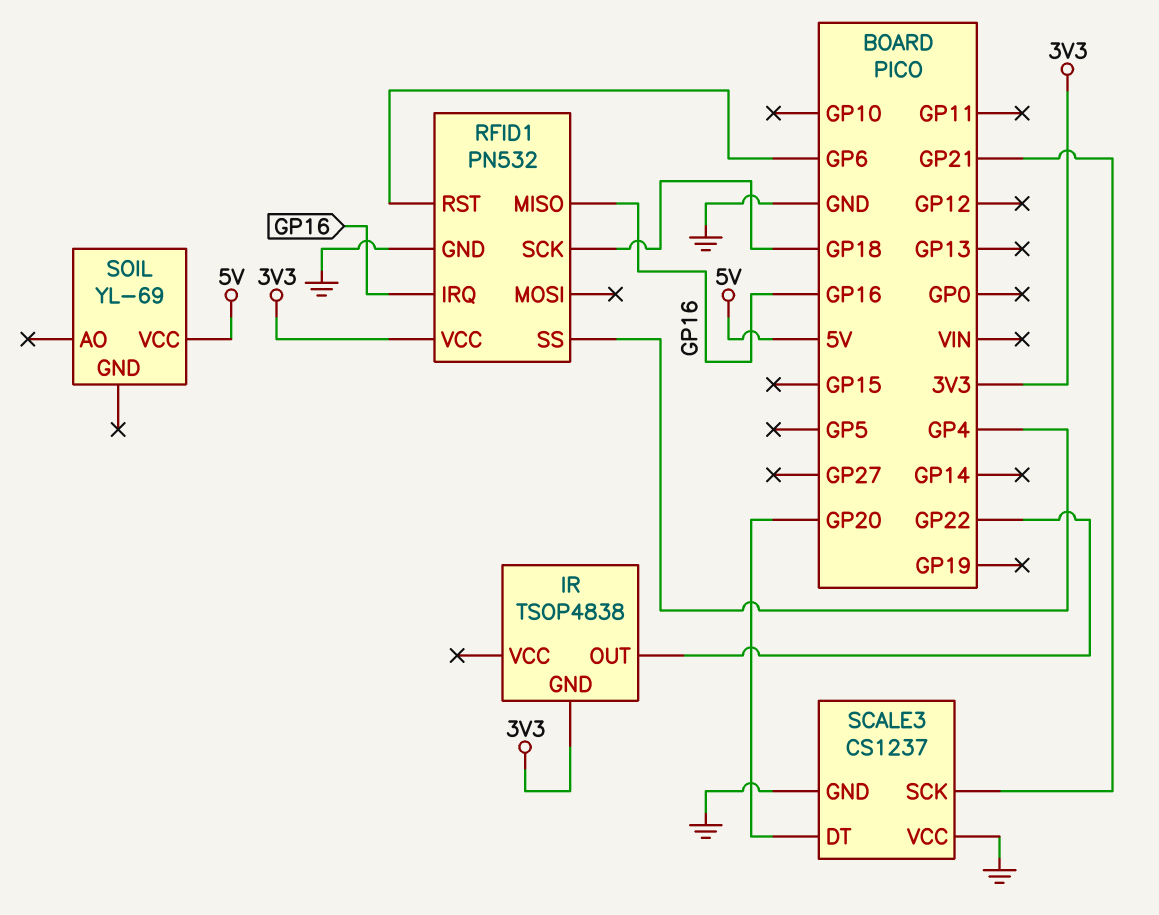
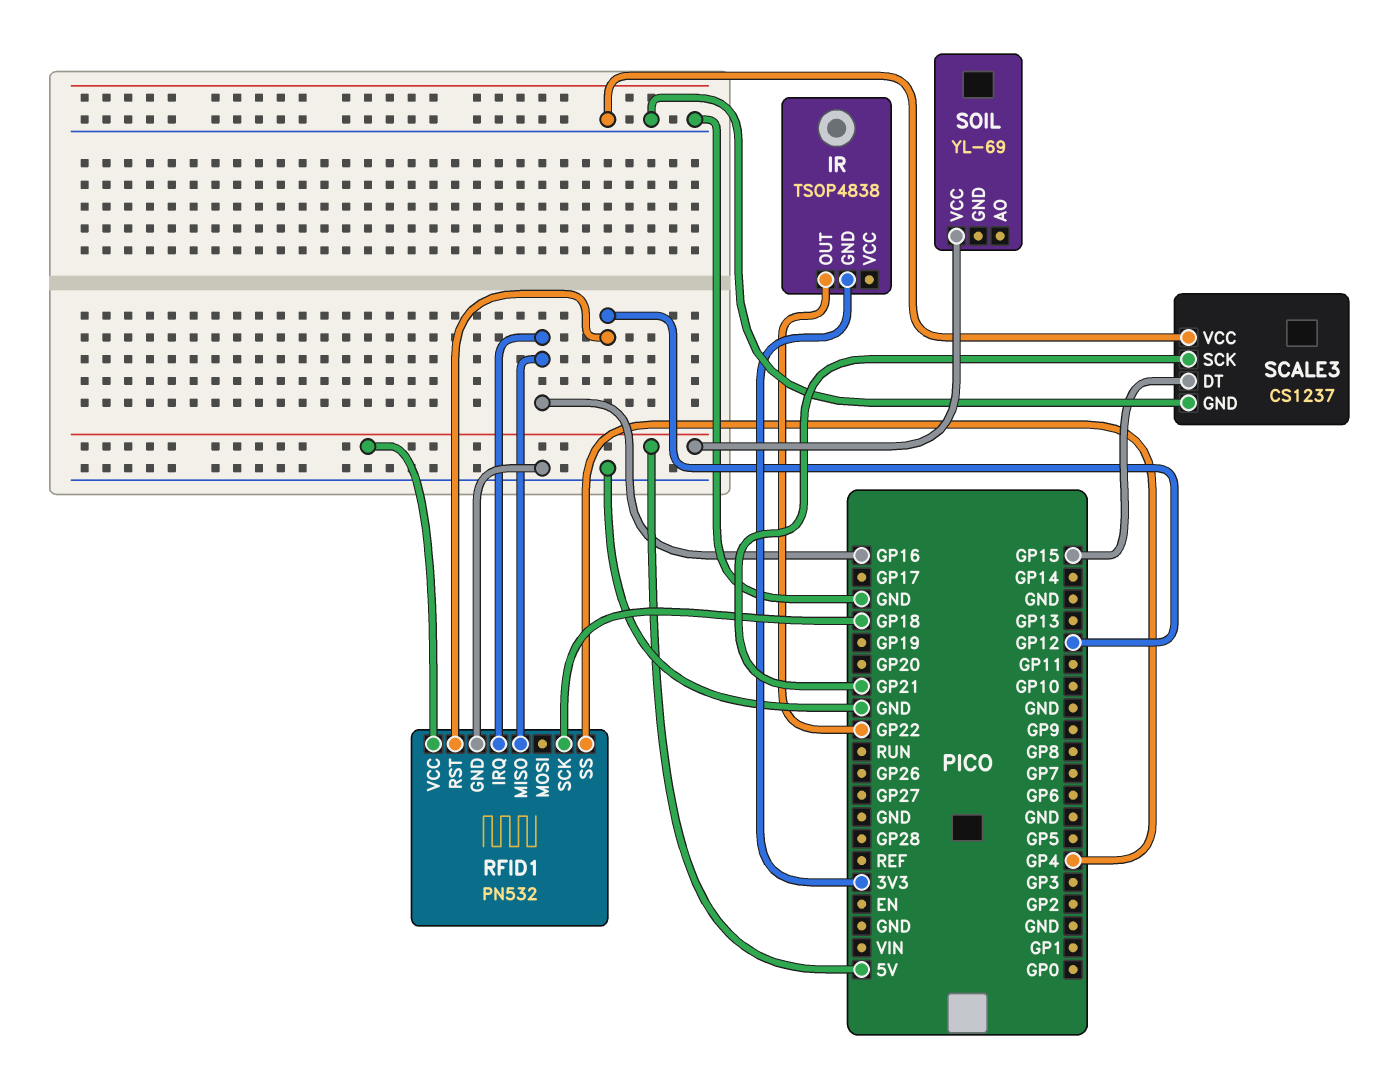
RFID1 pin RST: GP6 -> GP12
RFID1 pin VCC: 3V3 -> 5V
SCALE3 pin DT: GP20 -> GP15

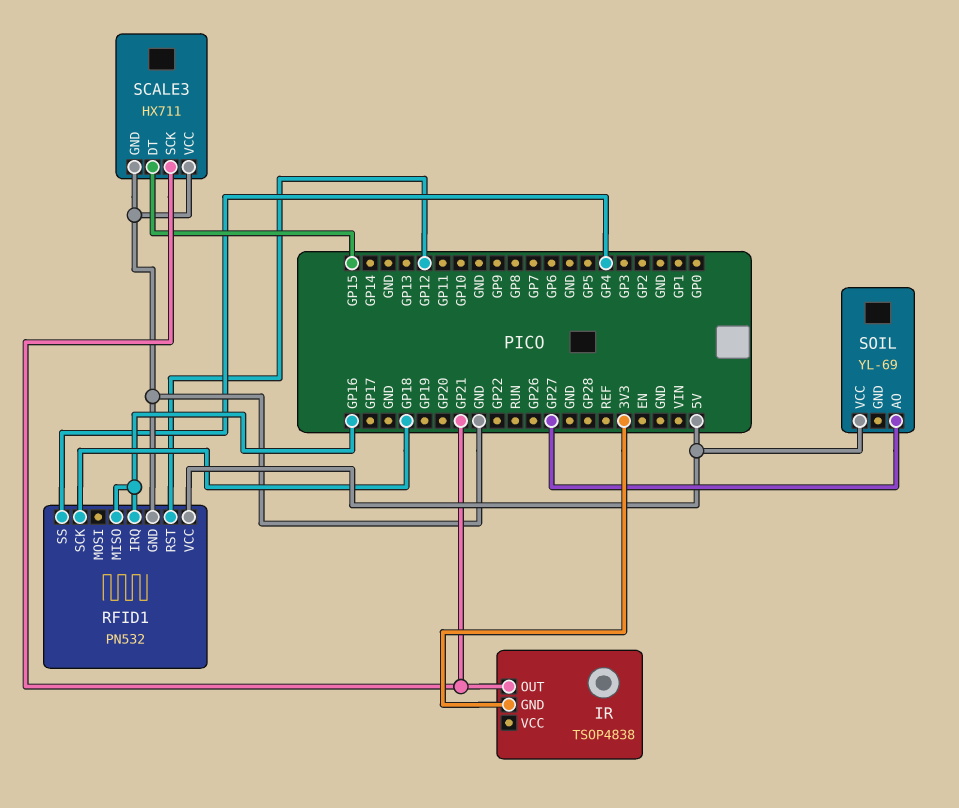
IR pin OUT: GP22 -> GP21
SCALE3: CS1237 -> HX711
SOIL pin AO: none -> GP27

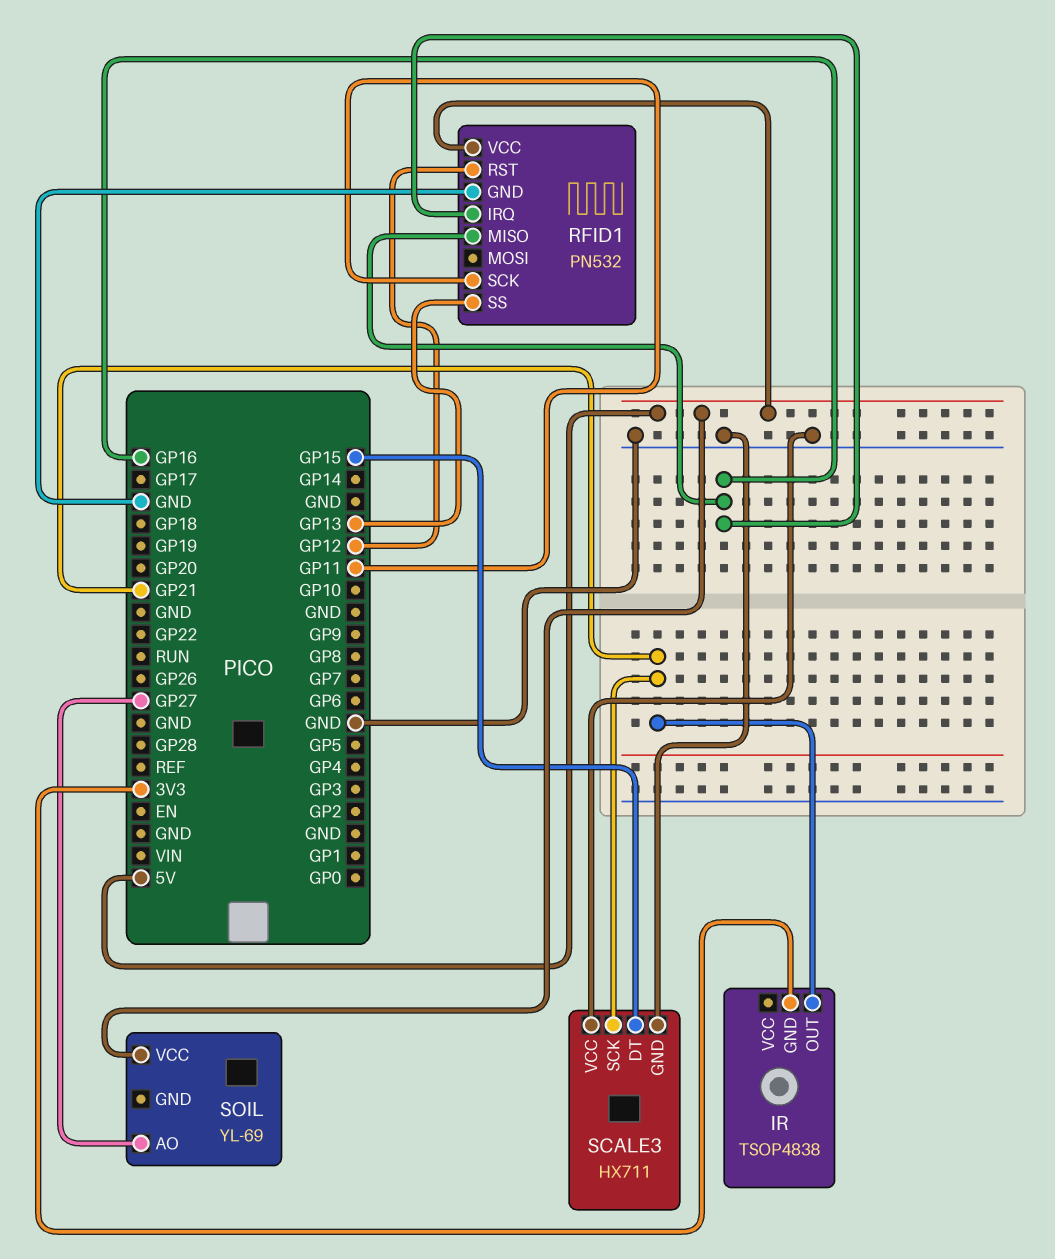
RFID1 pin SCK: GP18 -> GP11
RFID1 pin SS: GP4 -> GP13

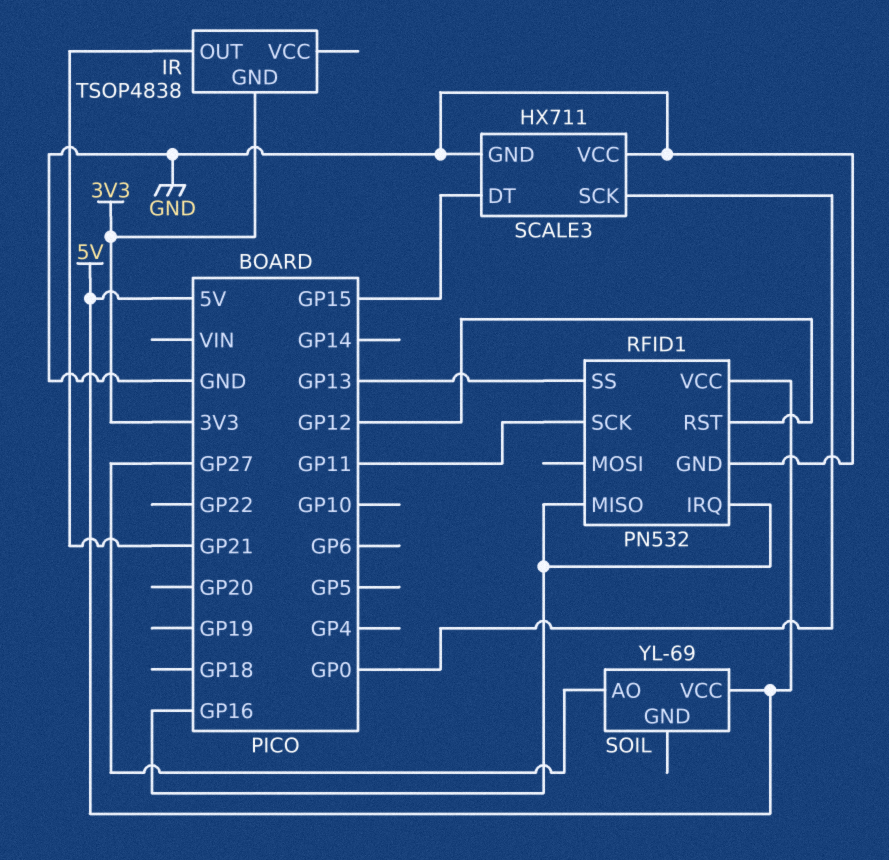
SCALE3 pin SCK: GP21 -> GP0

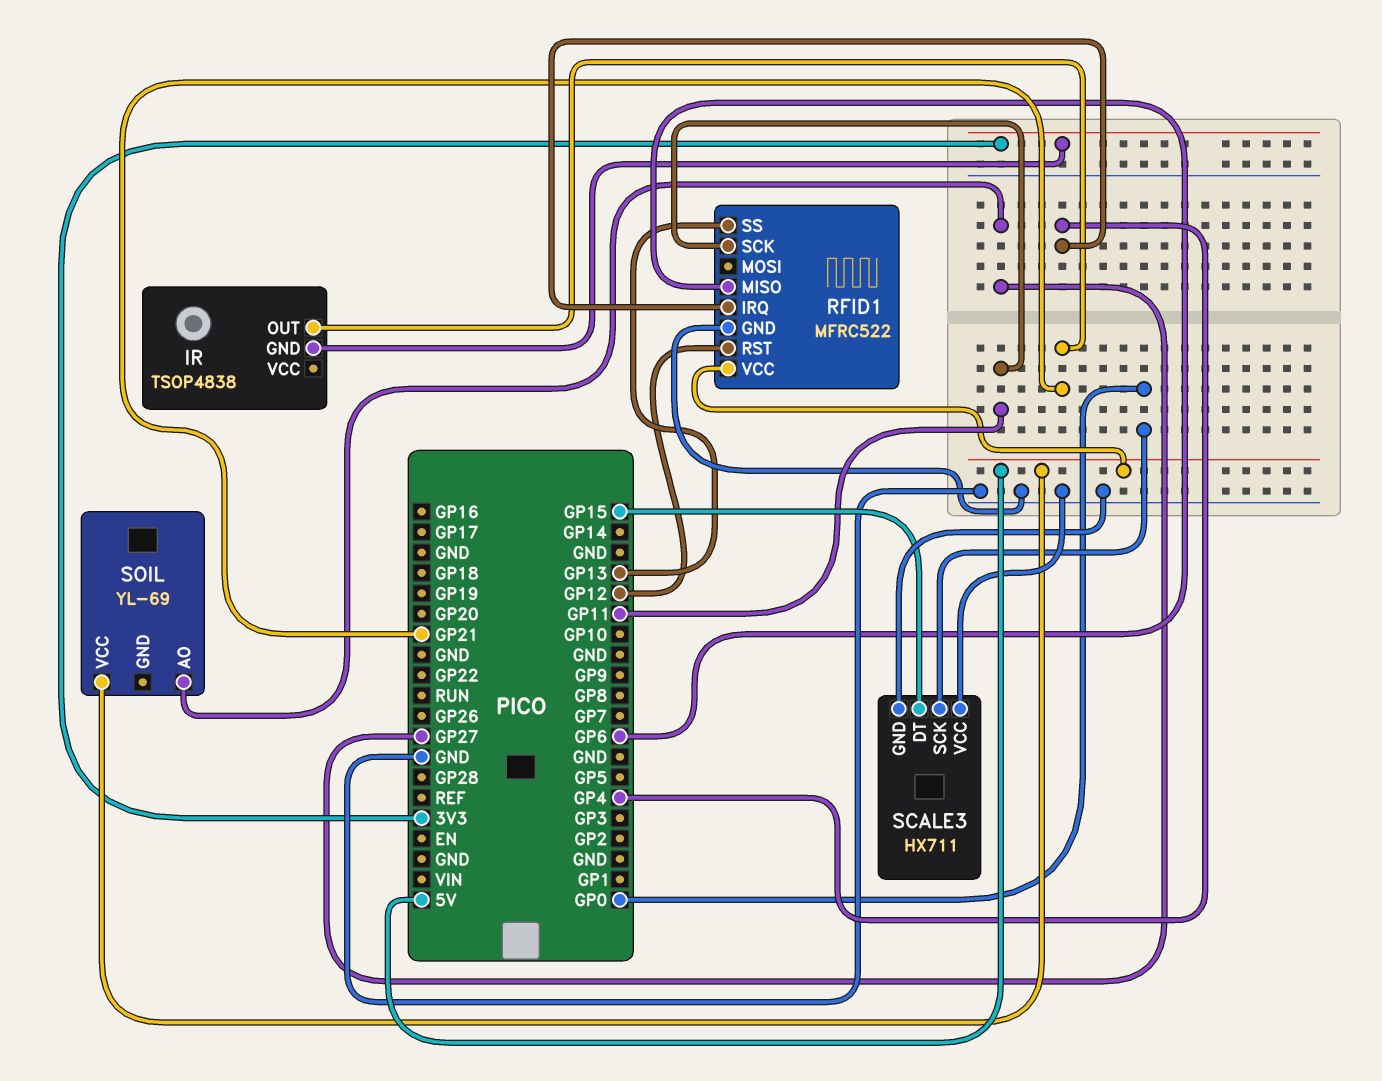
RFID1: PN532 -> MFRC522
RFID1 pin IRQ: GP16 -> GP4
RFID1 pin MISO: GP16 -> GP6

